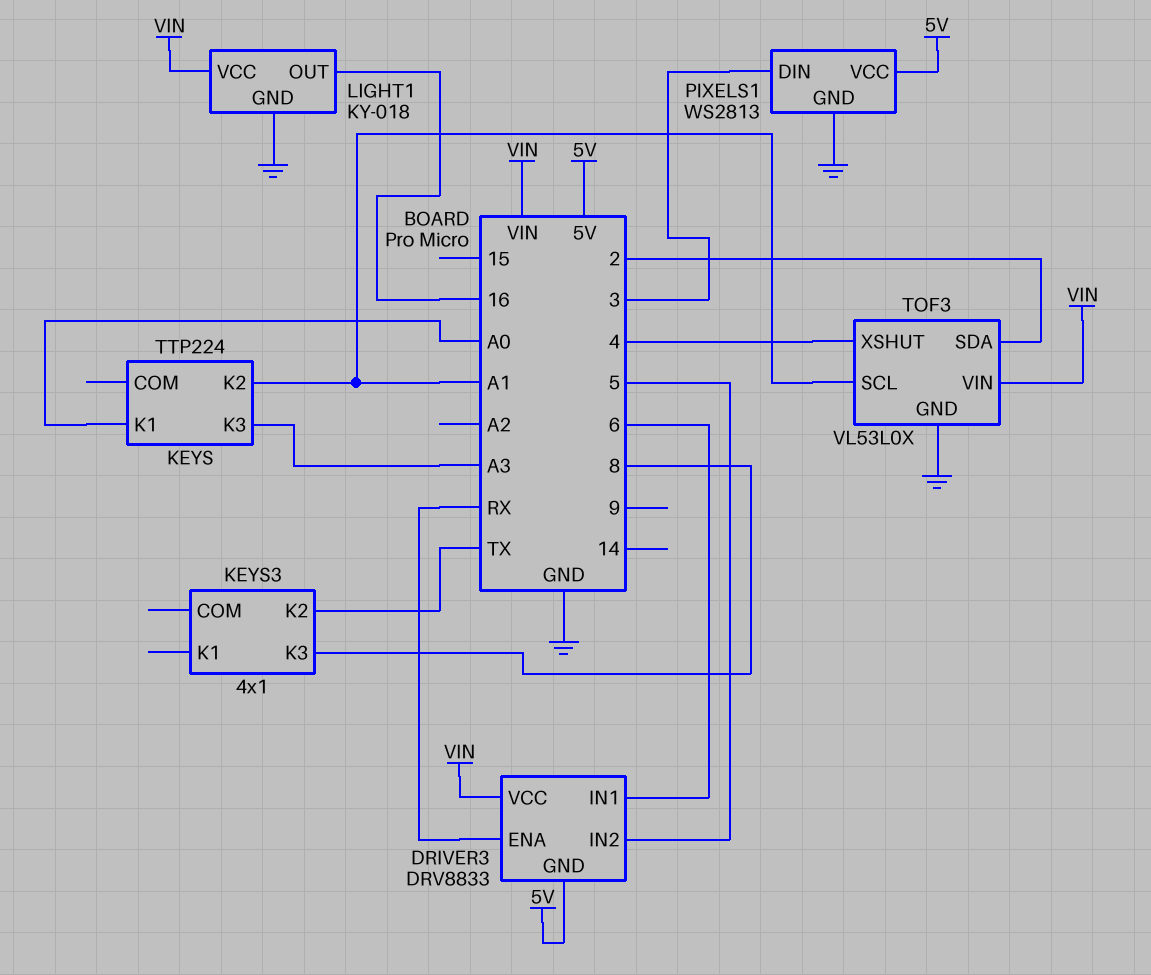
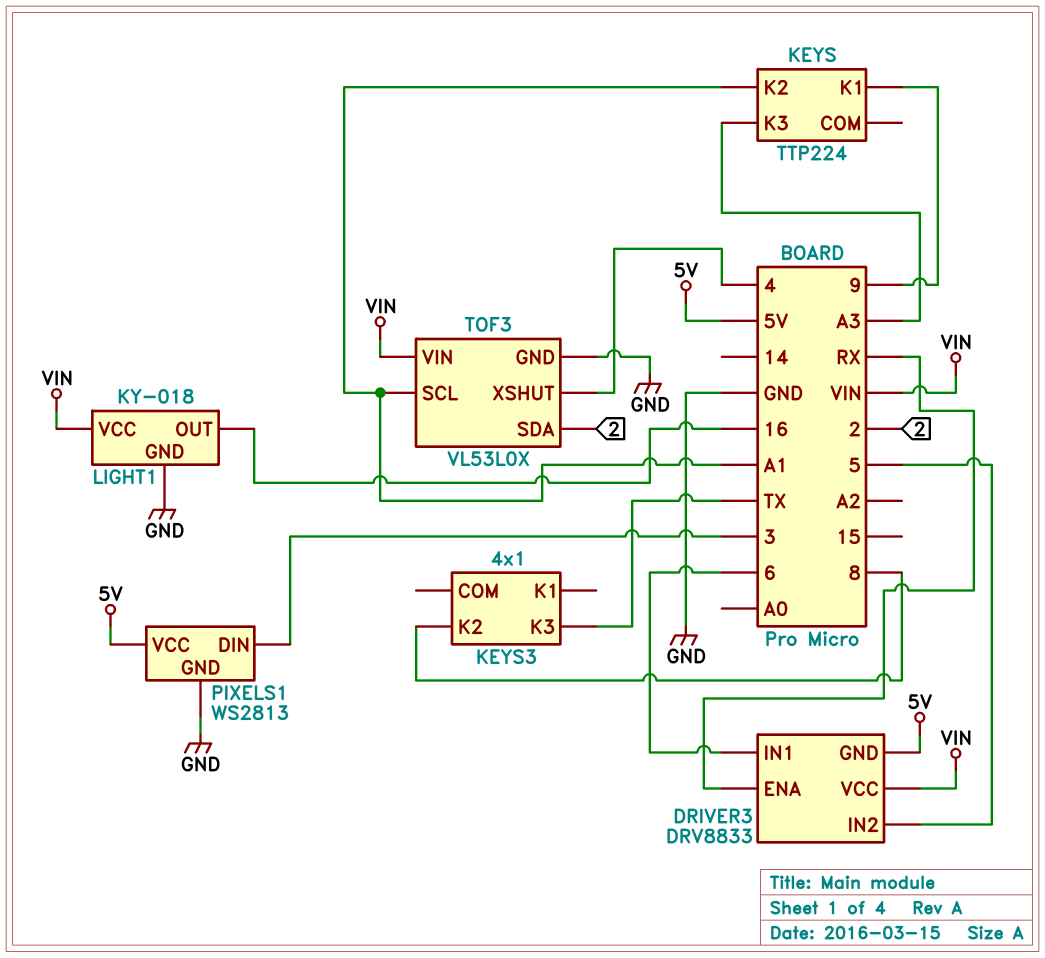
KEYS pin K1: A0 -> 9
KEYS3 pin K2: TX -> 8
KEYS3 pin K3: 8 -> TX

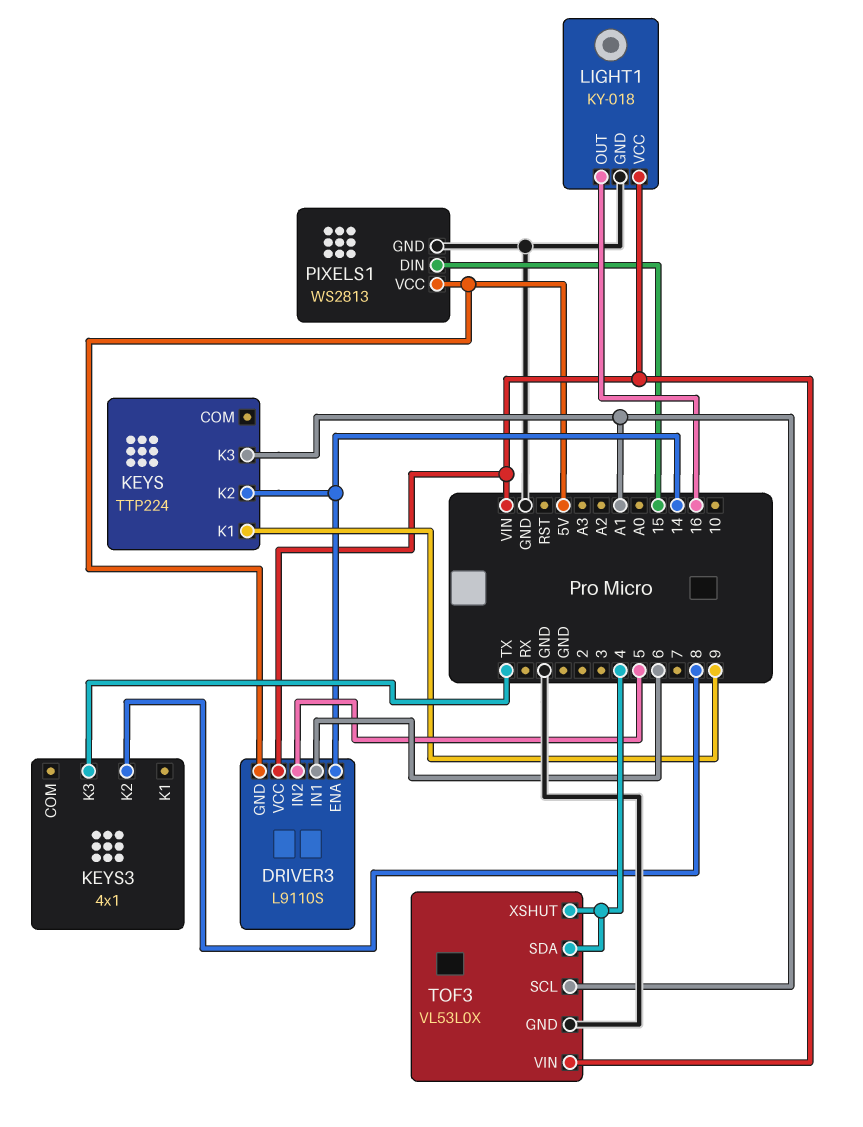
DRIVER3: DRV8833 -> L9110S
DRIVER3 pin ENA: RX -> 14
KEYS pin K2: A1 -> 14
KEYS pin K3: A3 -> A1
PIXELS1 pin DIN: 3 -> 15
TOF3 pin SDA: 2 -> 4

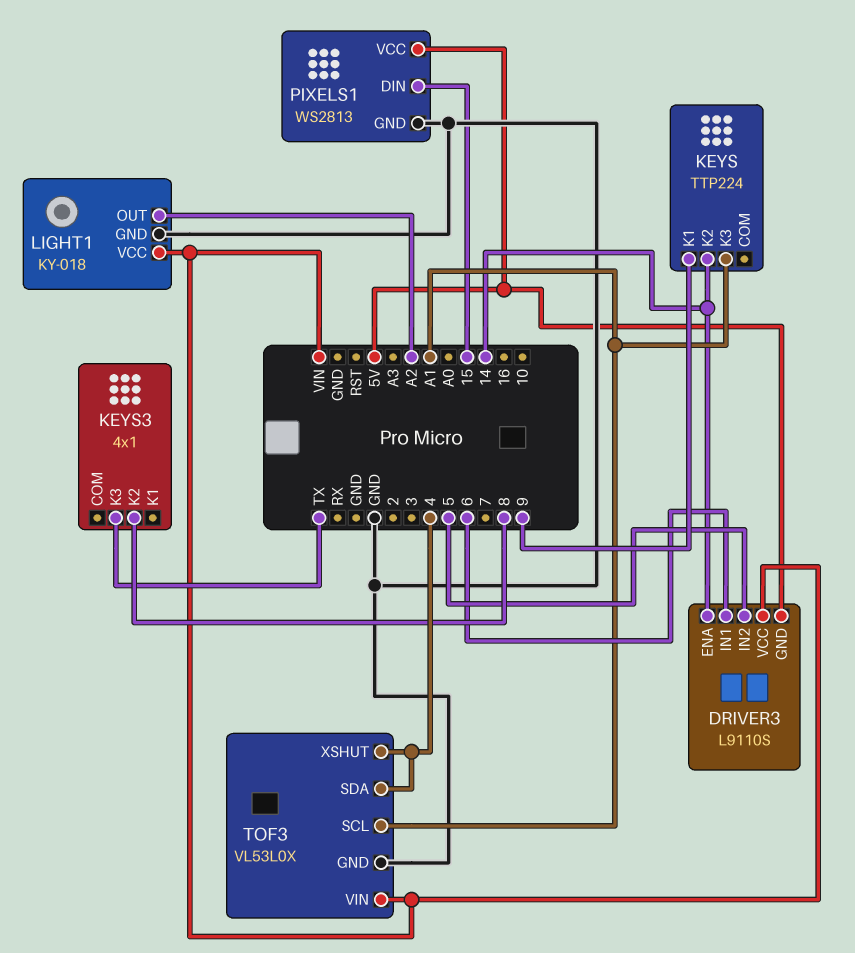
LIGHT1 pin OUT: 16 -> A2

